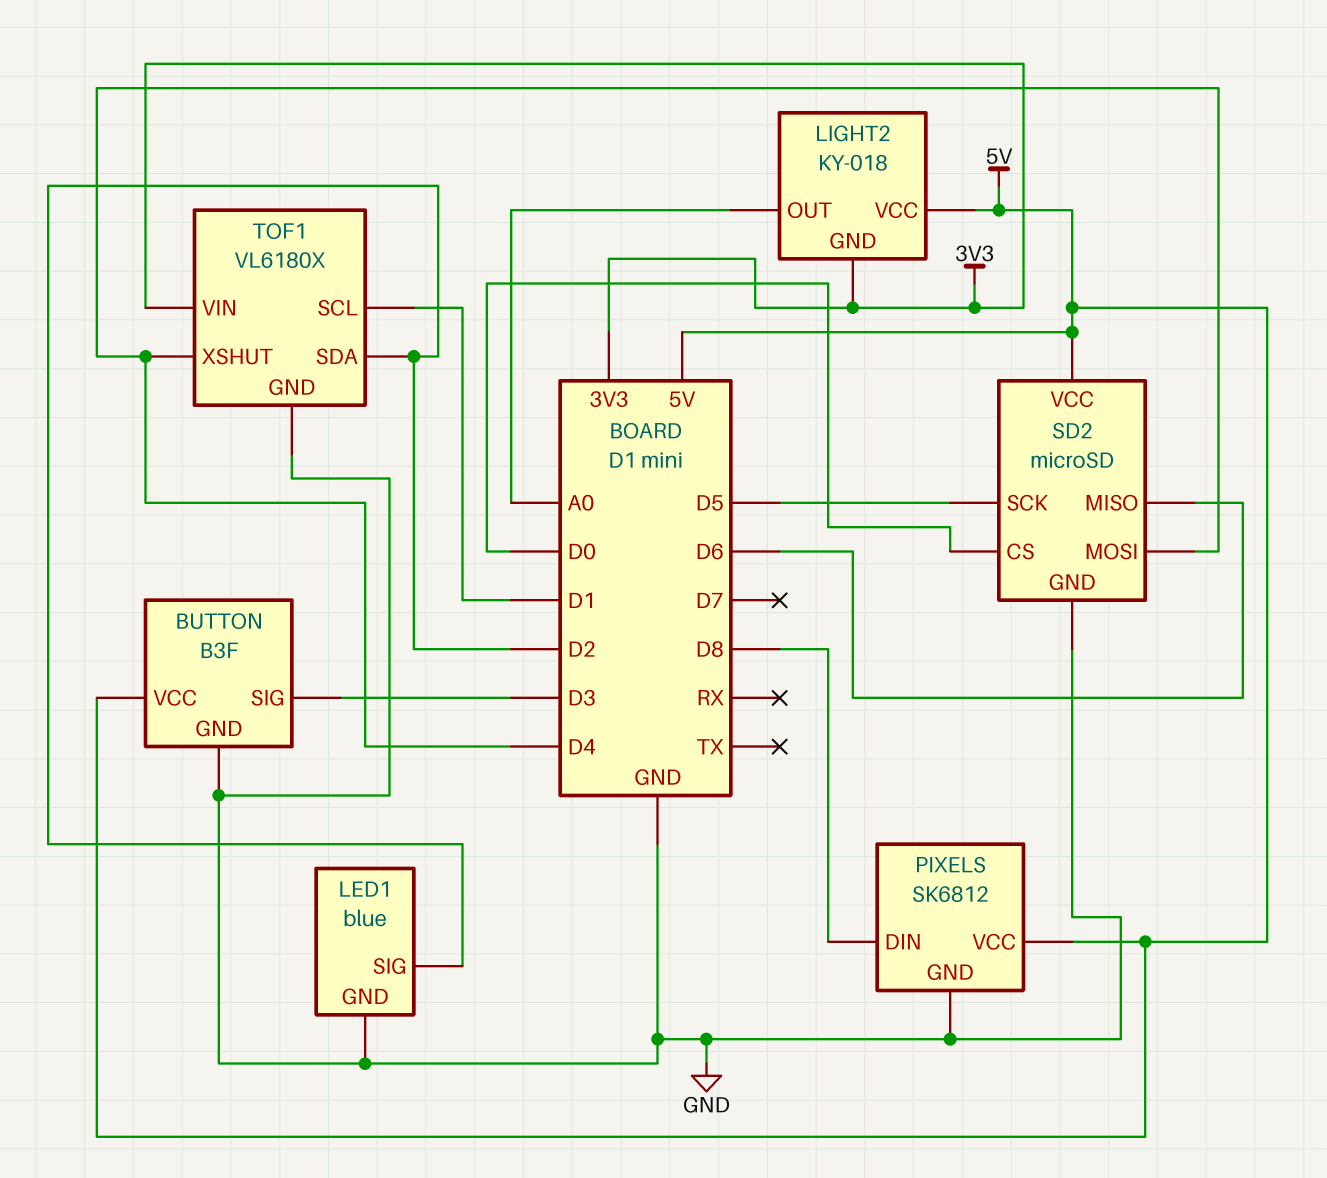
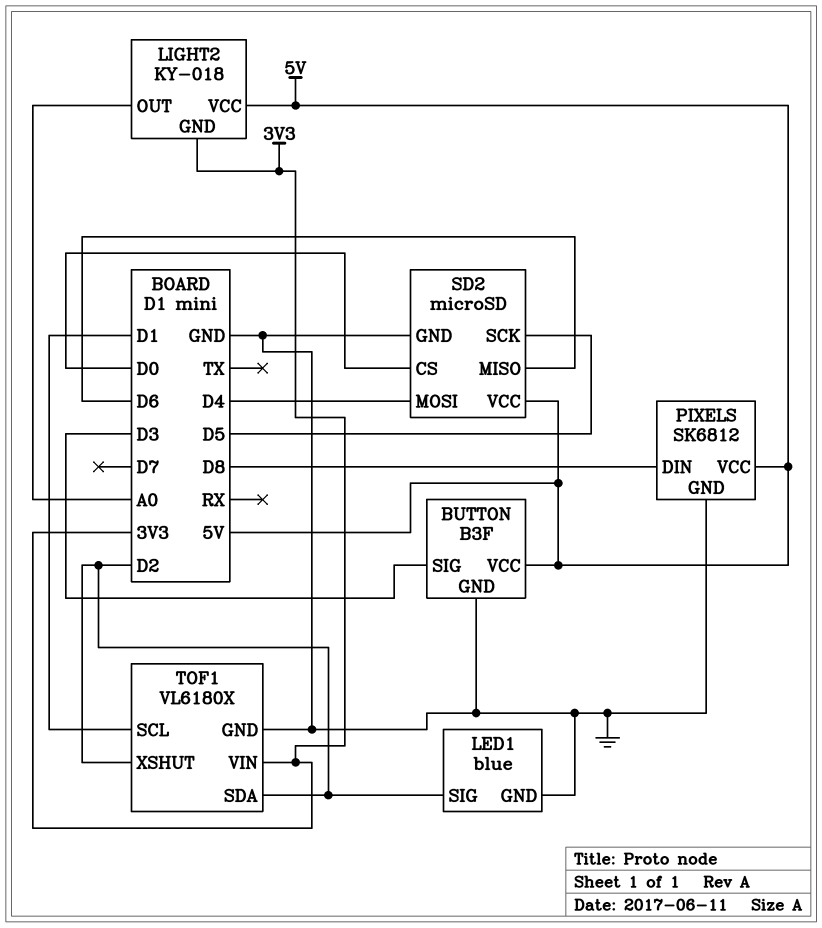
TOF1 pin XSHUT: D4 -> D2

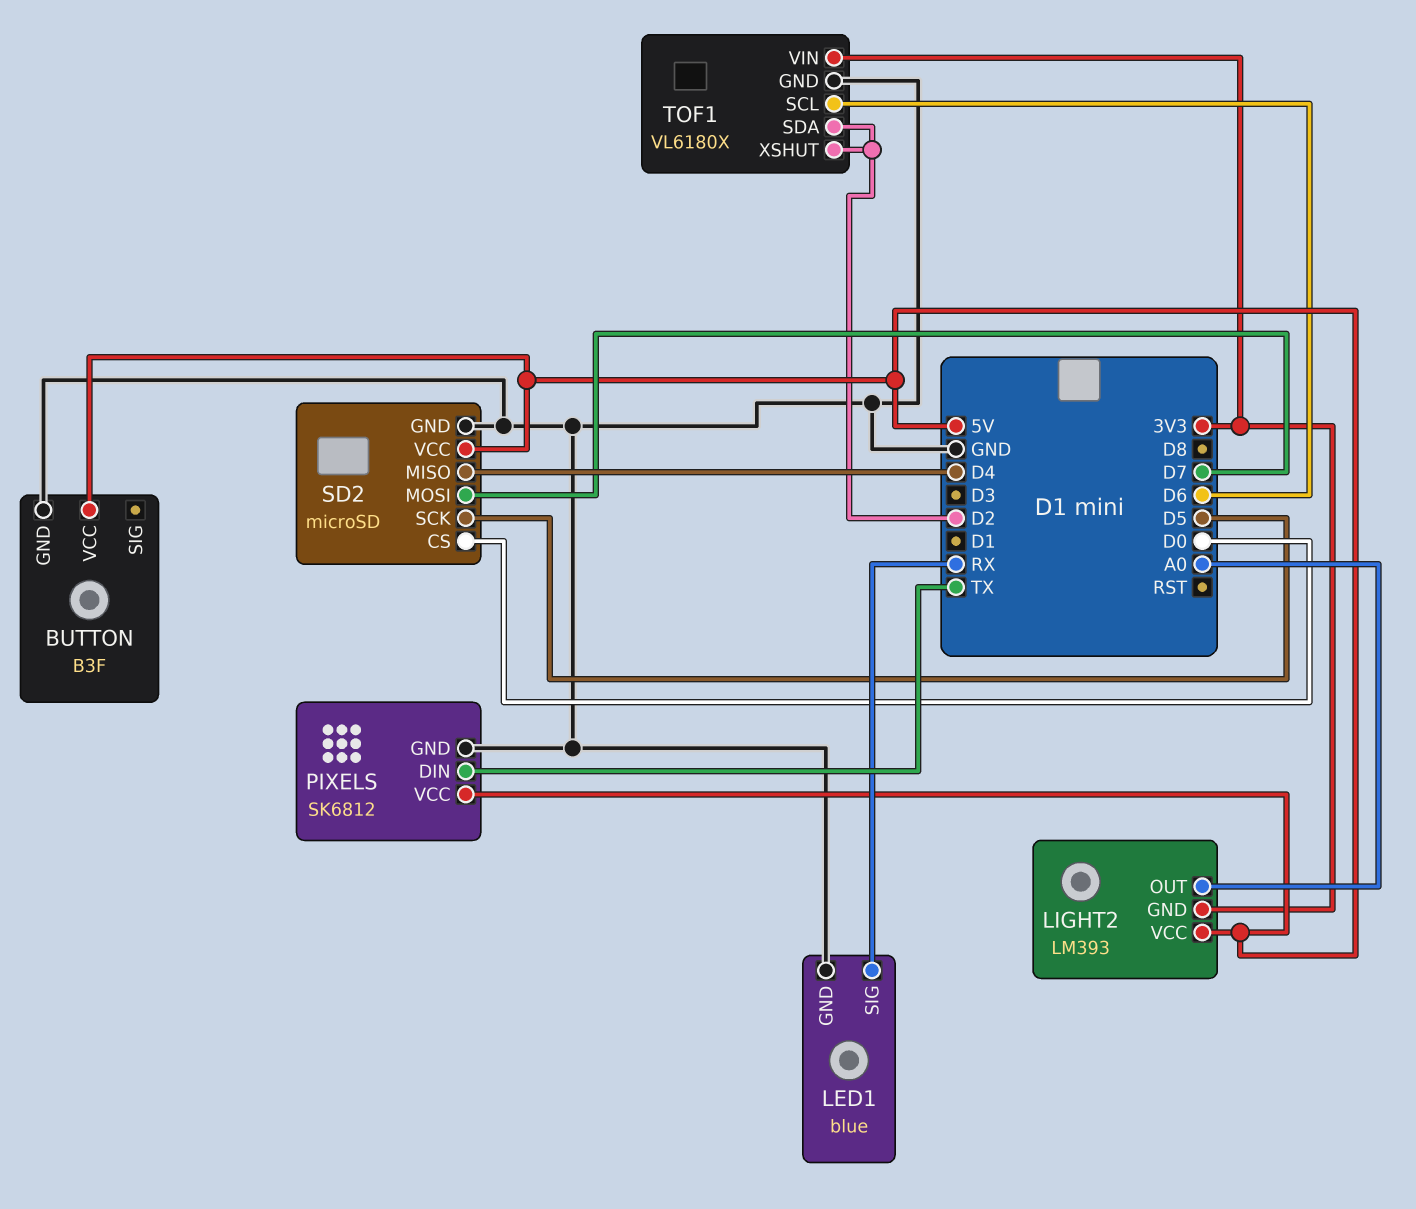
BUTTON pin SIG: D3 -> none
LED1 pin SIG: D2 -> RX
LIGHT2: KY-018 -> LM393
PIXELS pin DIN: D8 -> TX
SD2 pin MISO: D6 -> D4
SD2 pin MOSI: D4 -> D7
TOF1 pin SCL: D1 -> D6

